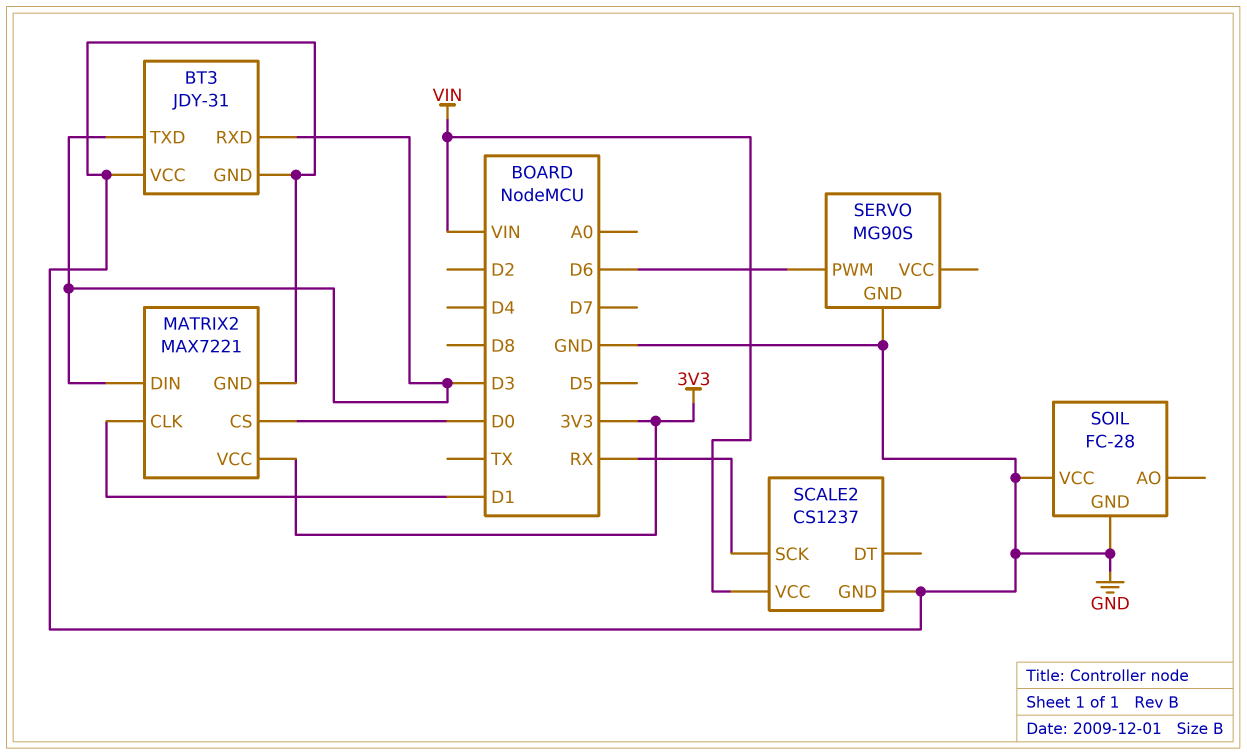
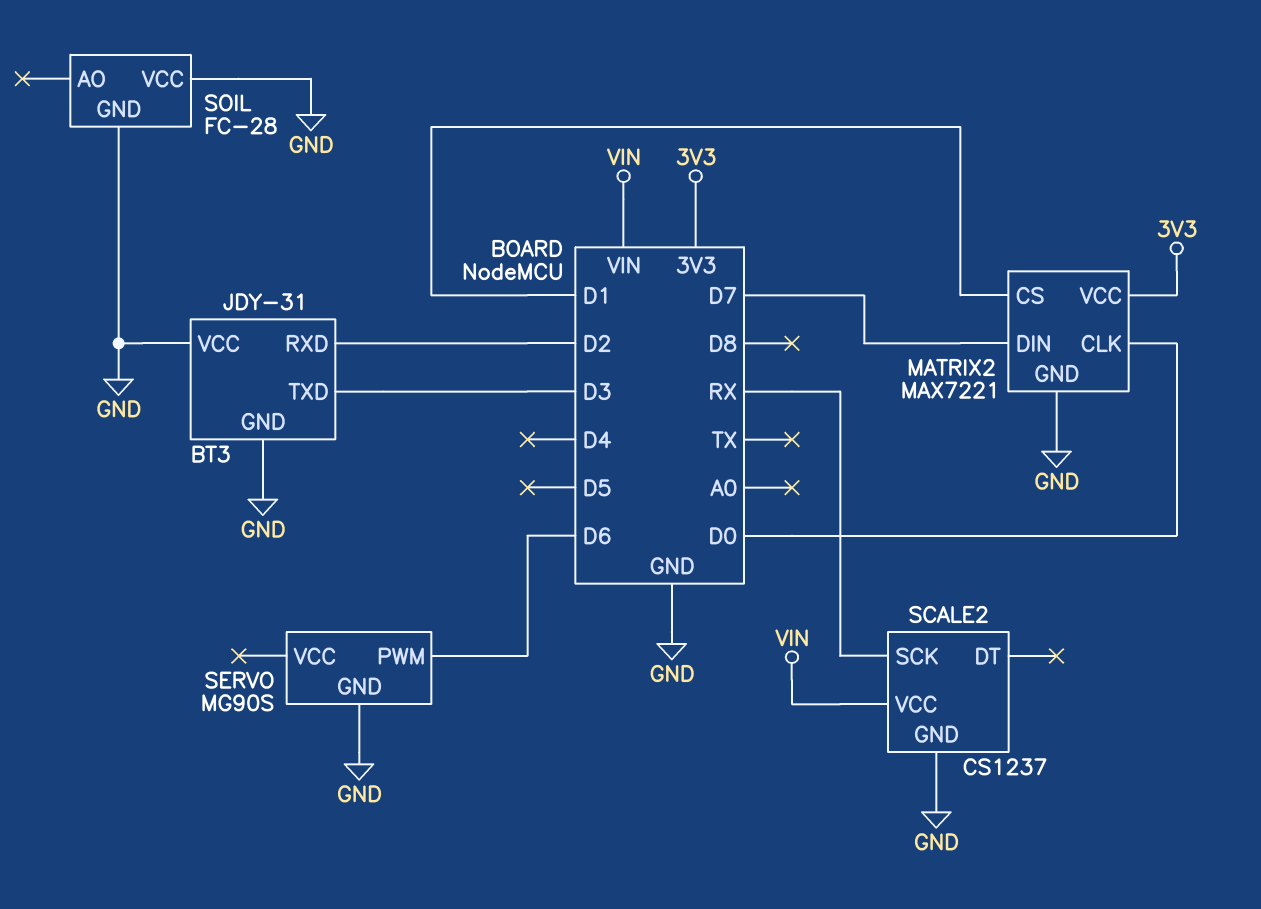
BT3 pin RXD: D3 -> D2
MATRIX2 pin CLK: D1 -> D0
MATRIX2 pin CS: D0 -> D1
MATRIX2 pin DIN: D3 -> D7

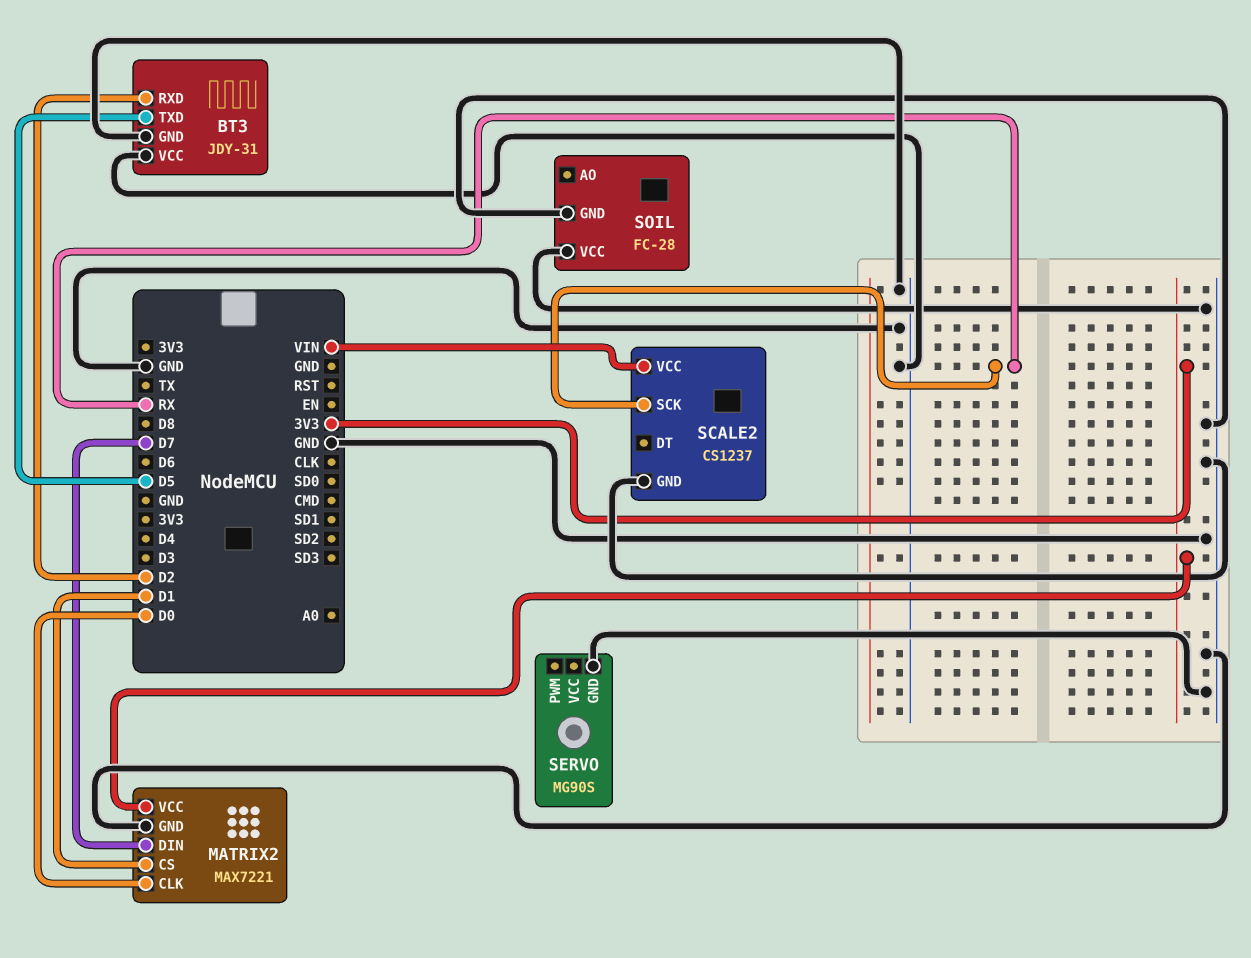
BT3 pin TXD: D3 -> D5
SERVO pin PWM: D6 -> none

